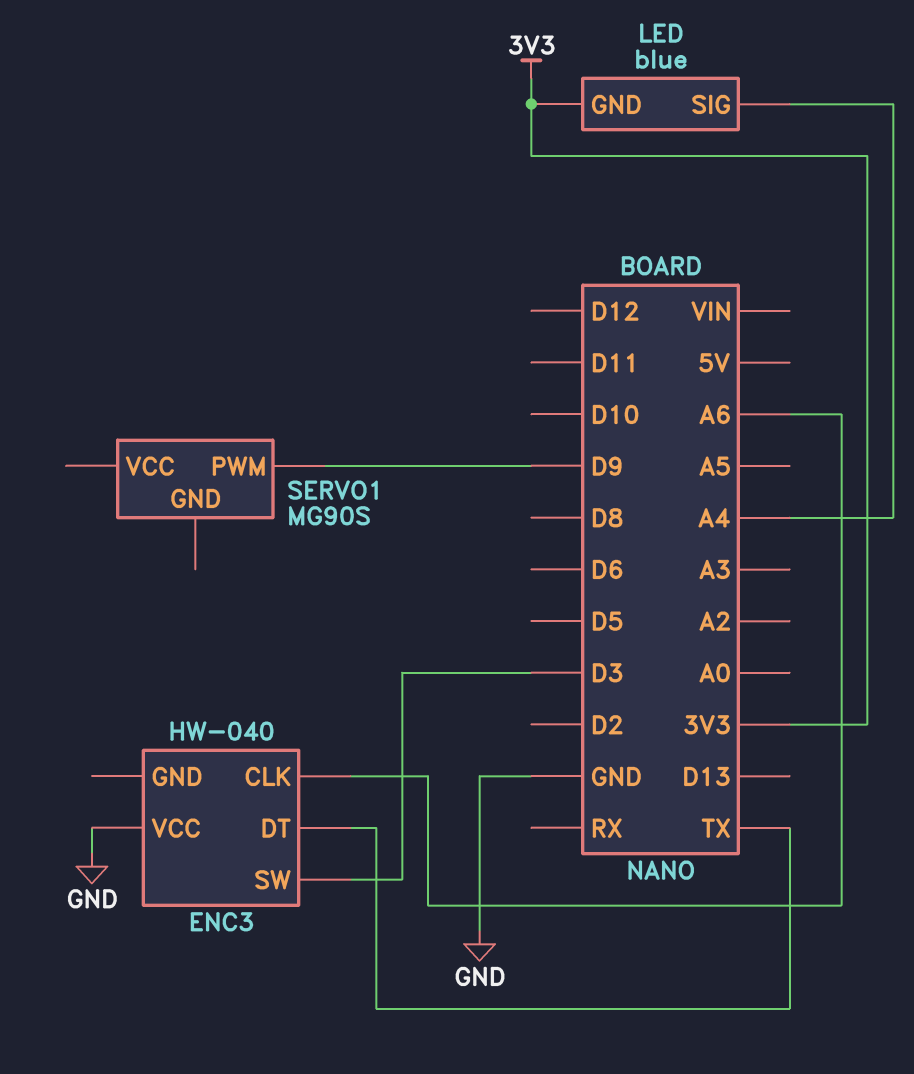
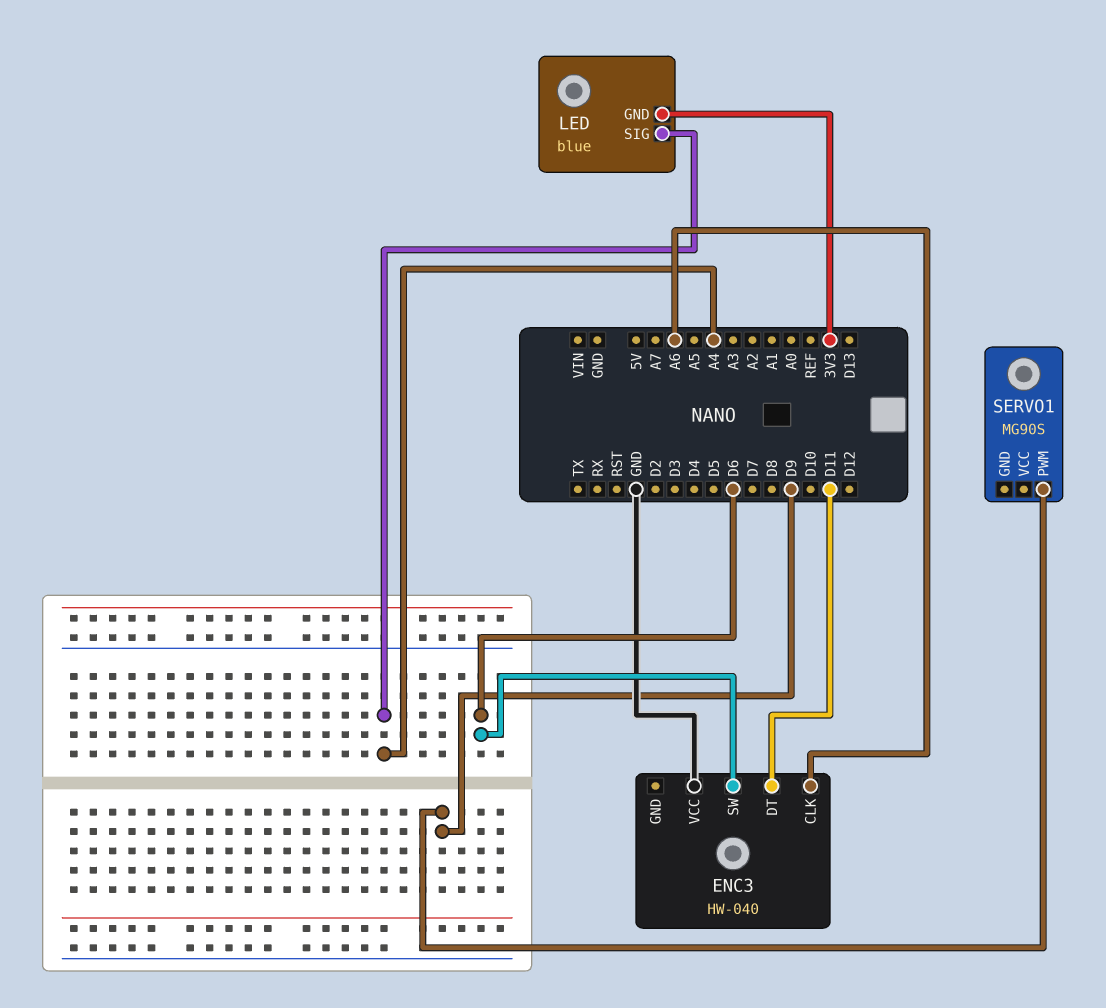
ENC3 pin DT: TX -> D11
ENC3 pin SW: D3 -> D6

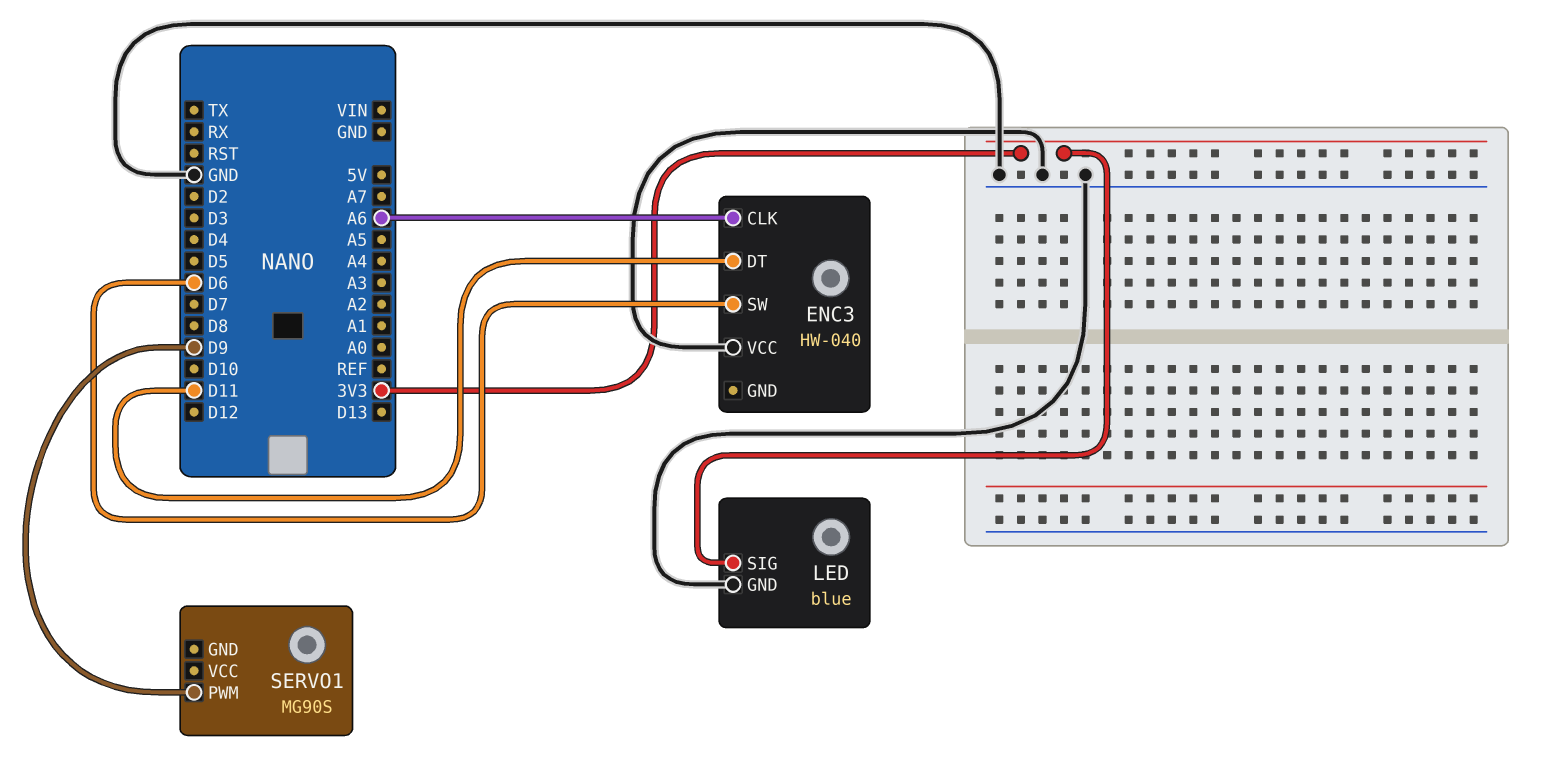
LED pin GND: 3V3 -> GND
LED pin SIG: A4 -> 3V3

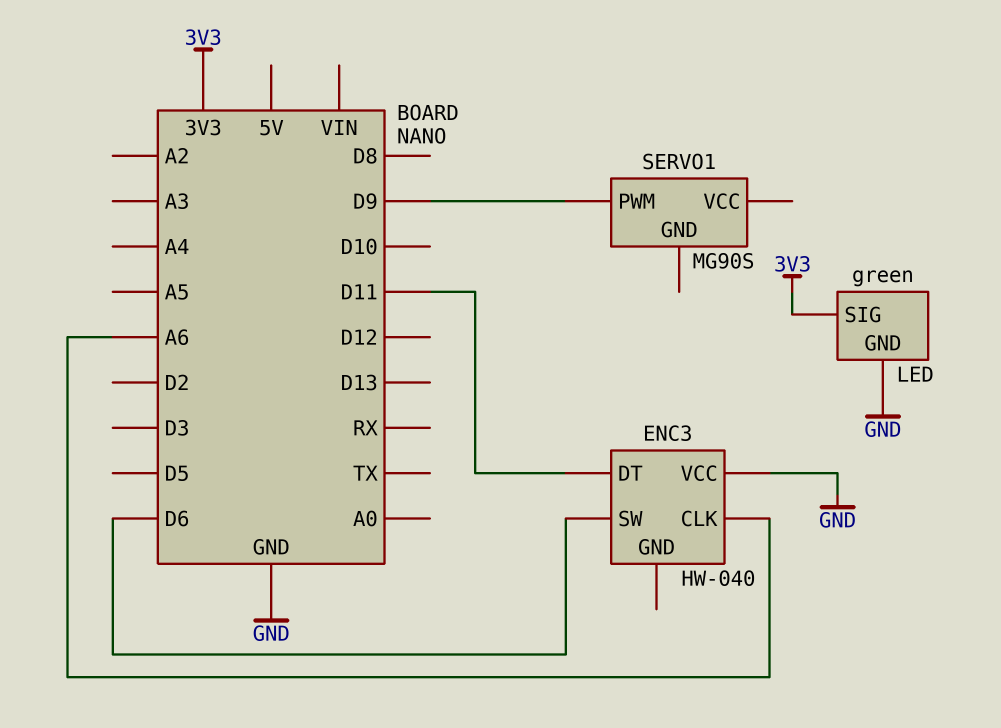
LED: blue -> green

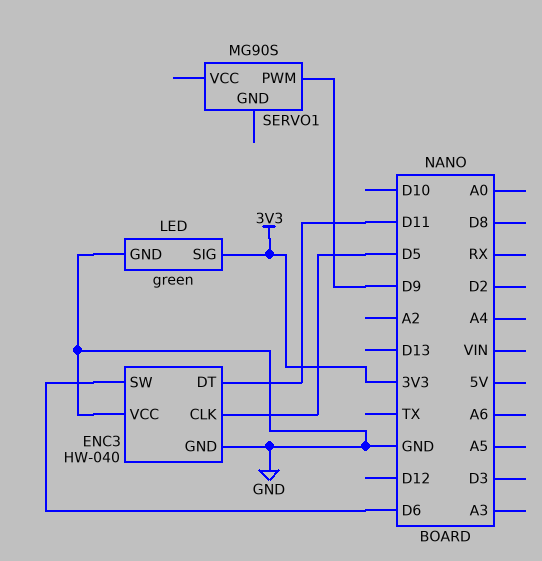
ENC3 pin CLK: A6 -> D5
ENC3 pin GND: none -> GND

